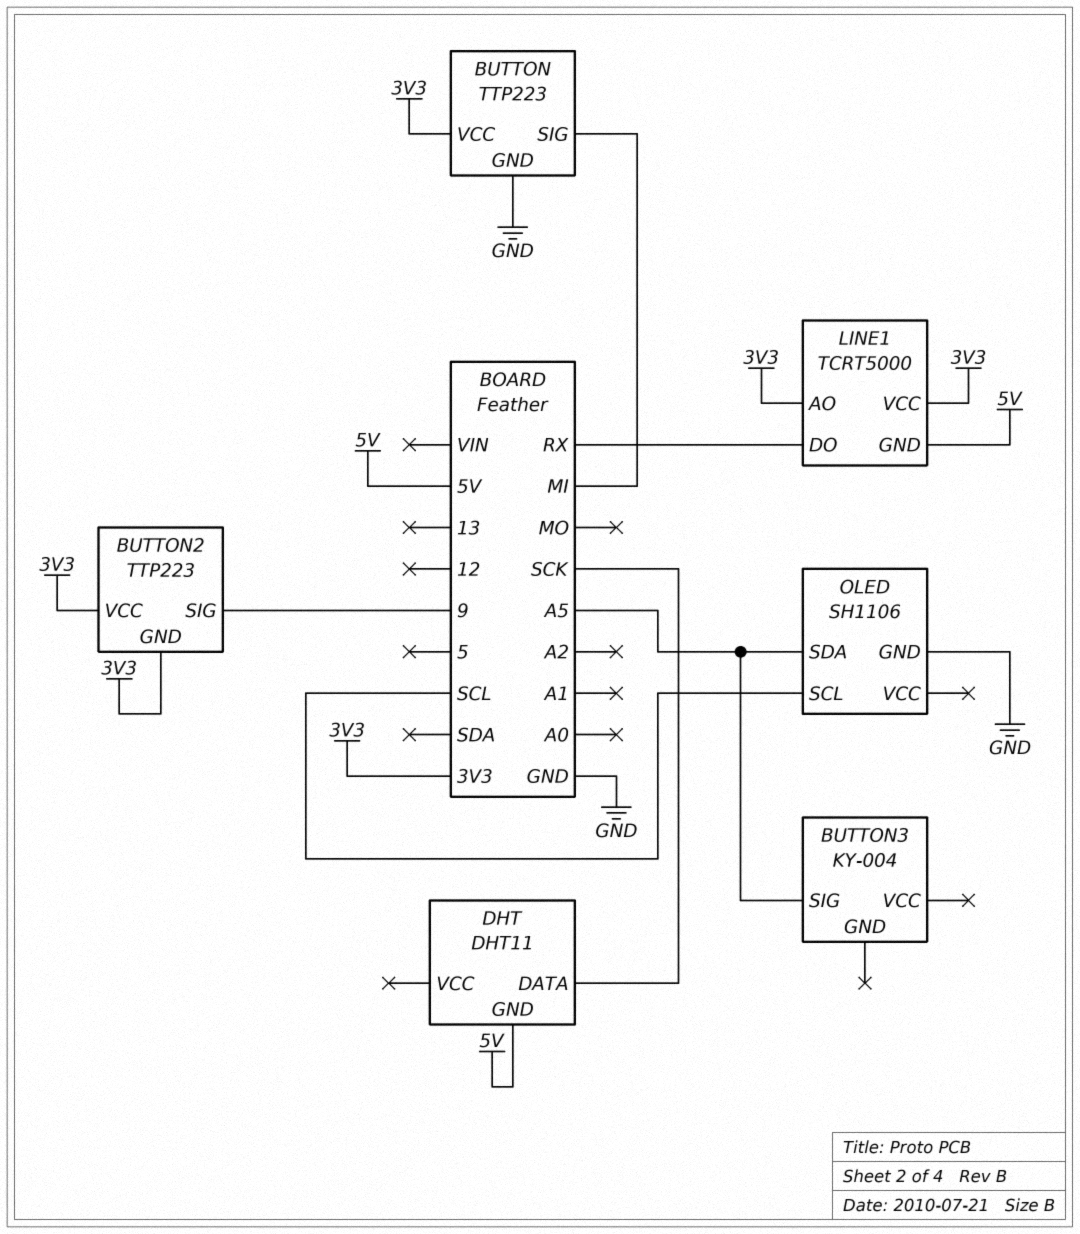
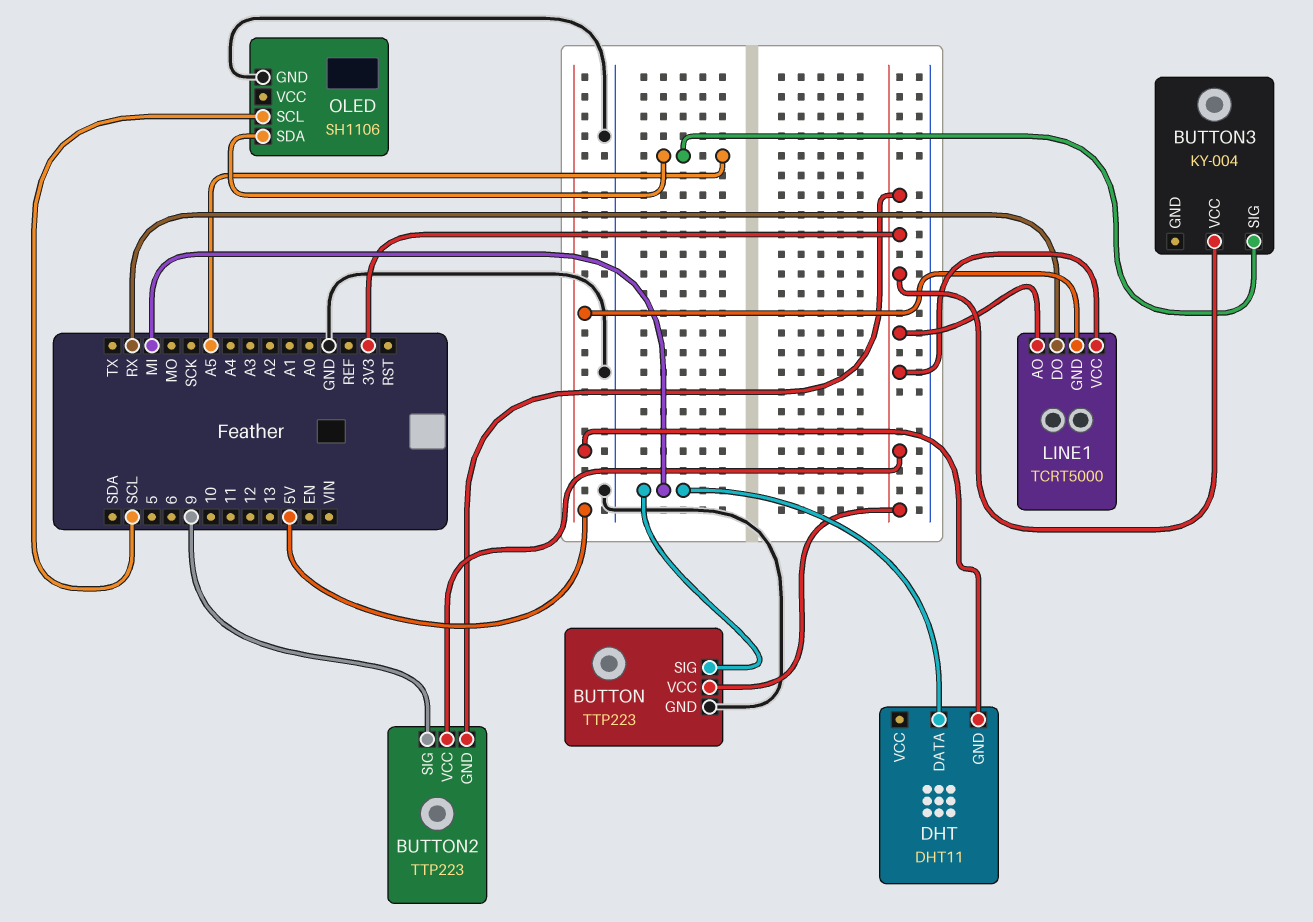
BUTTON3 pin VCC: none -> 3V3
DHT pin DATA: SCK -> MI

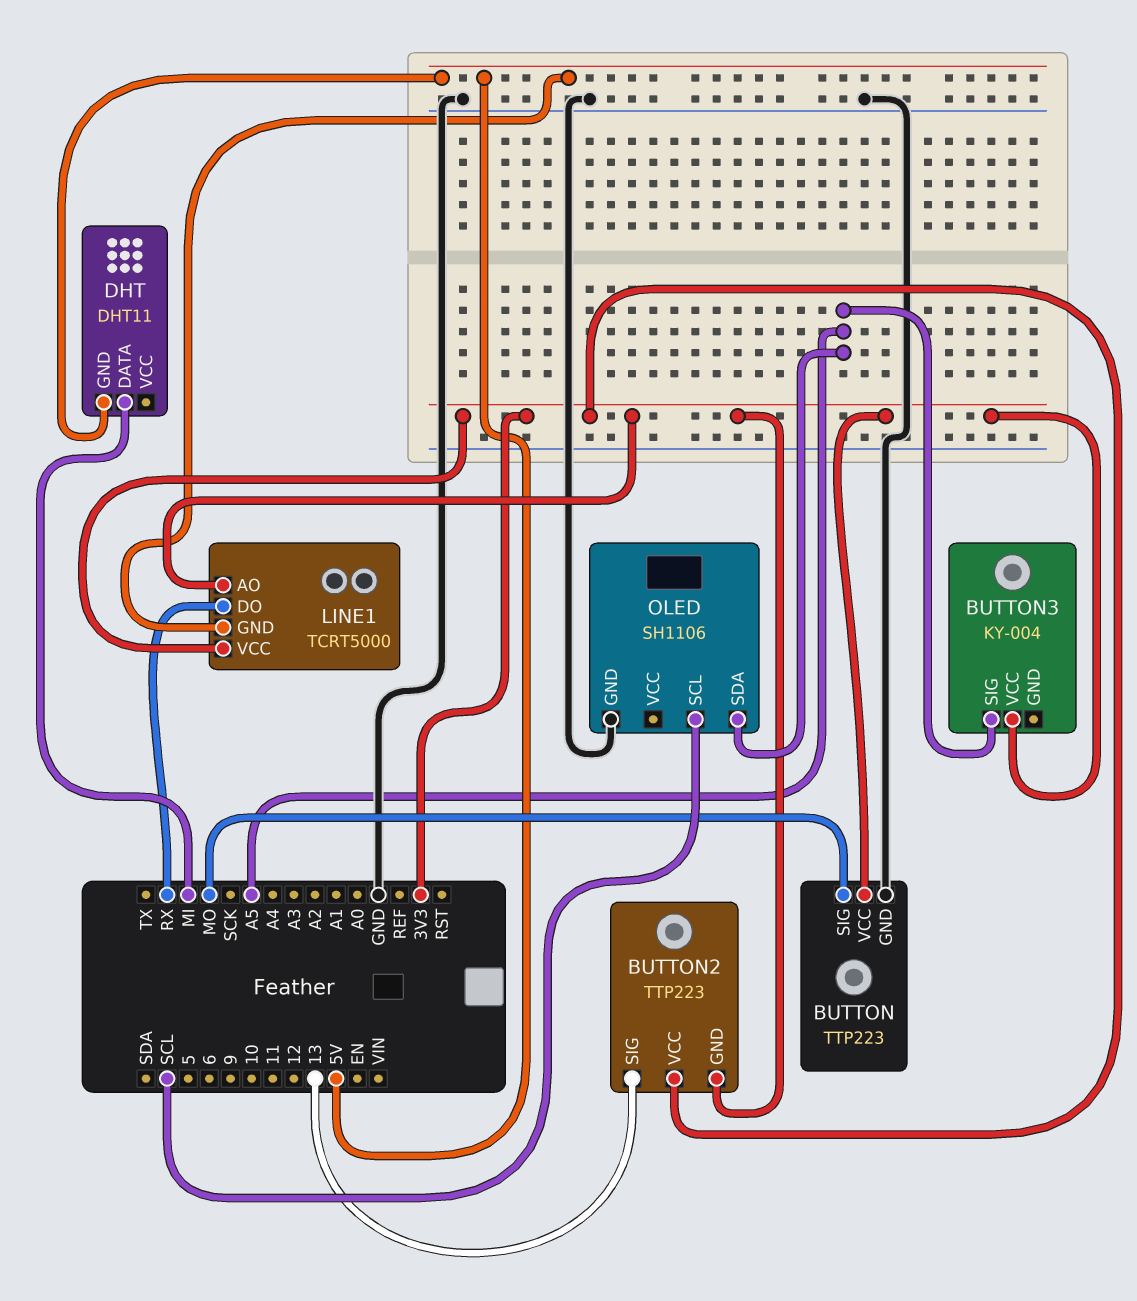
BUTTON pin SIG: MI -> MO
BUTTON2 pin SIG: 9 -> 13

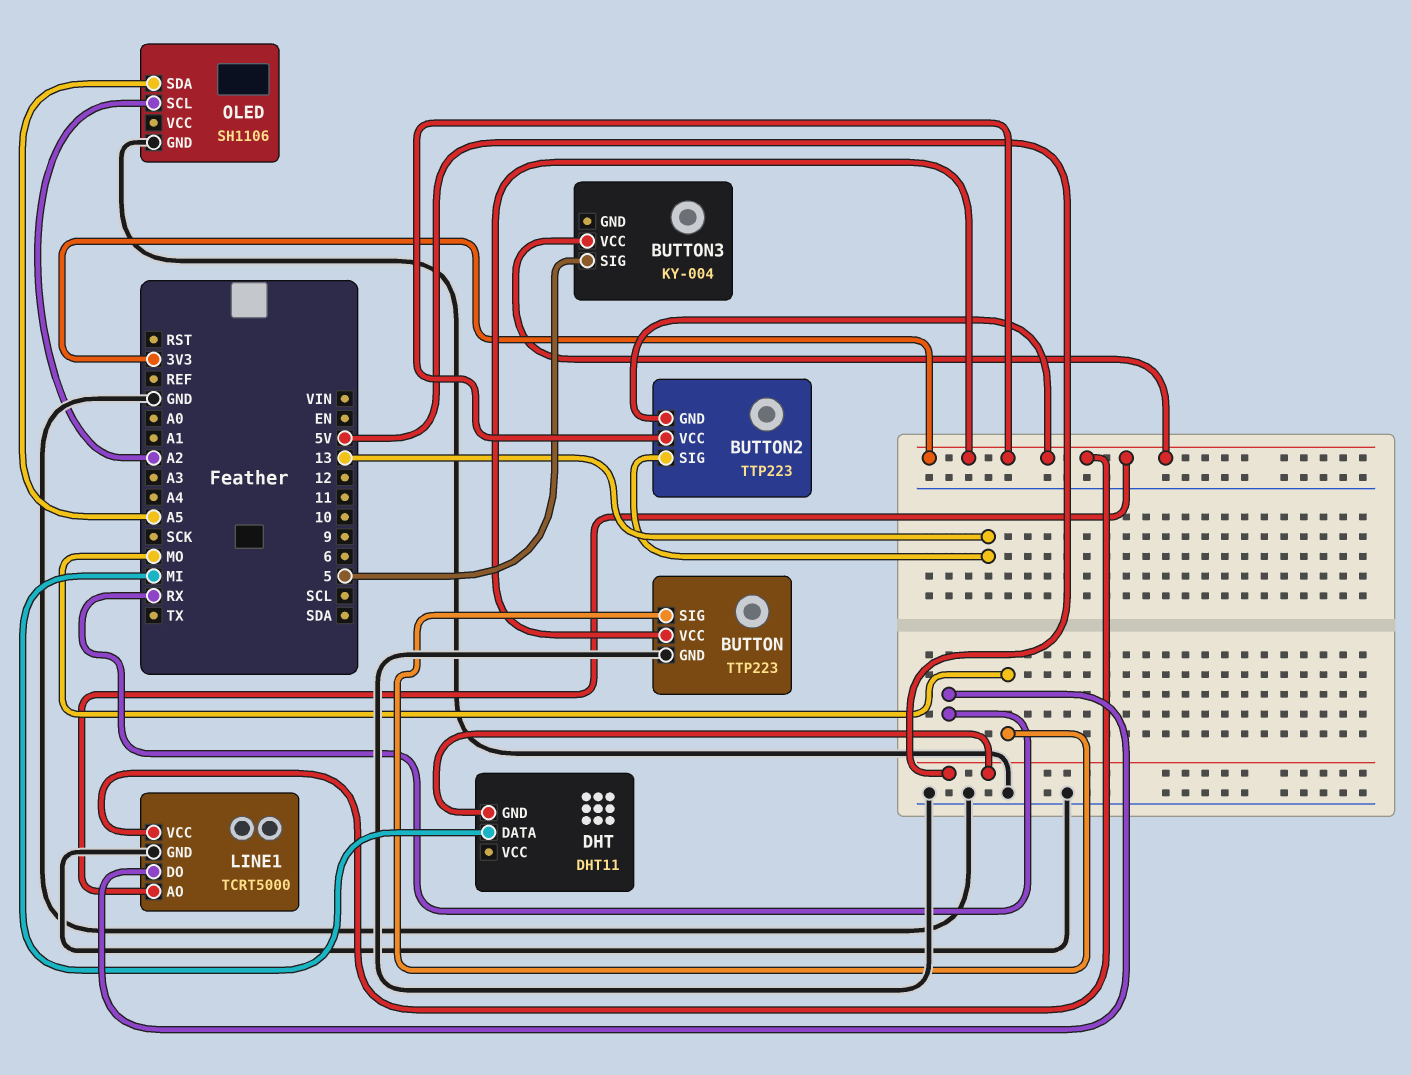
BUTTON3 pin SIG: A5 -> 5
LINE1 pin GND: 5V -> GND
OLED pin SCL: SCL -> A2

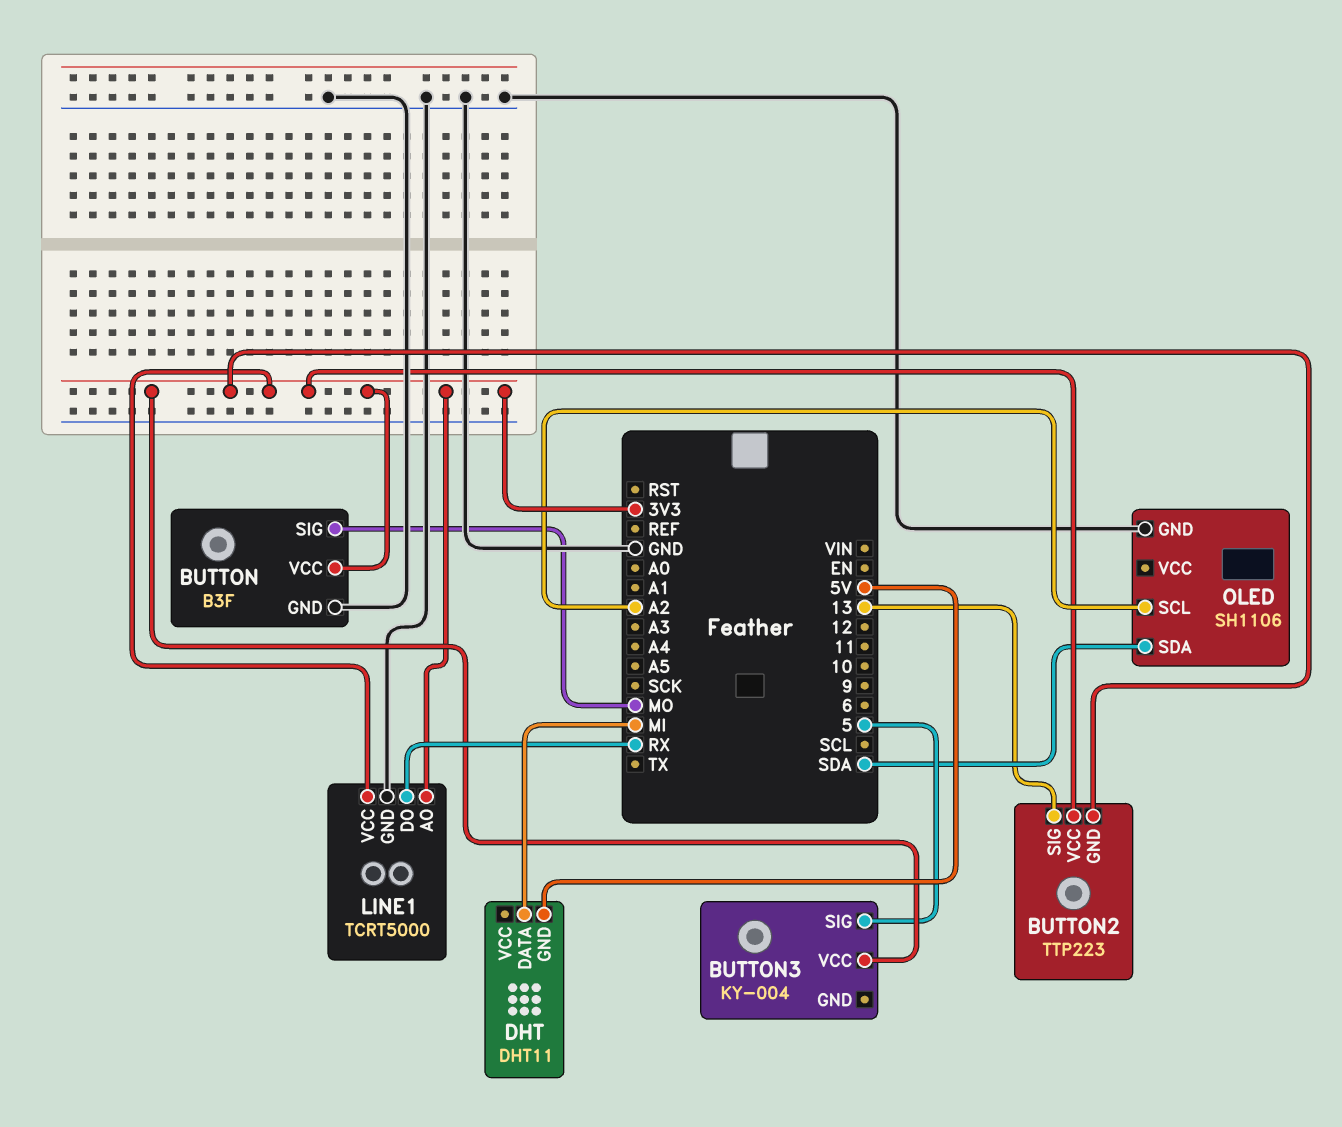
BUTTON: TTP223 -> B3F
OLED pin SDA: A5 -> SDA

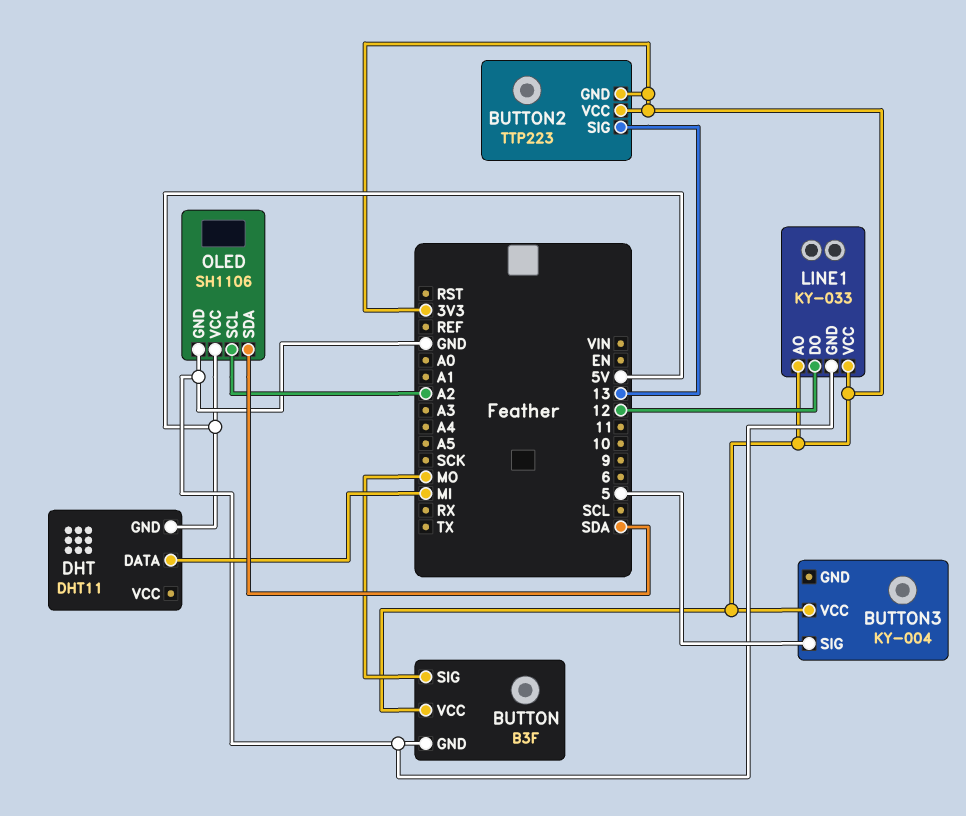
LINE1: TCRT5000 -> KY-033
LINE1 pin DO: RX -> 12
OLED pin VCC: none -> 5V

